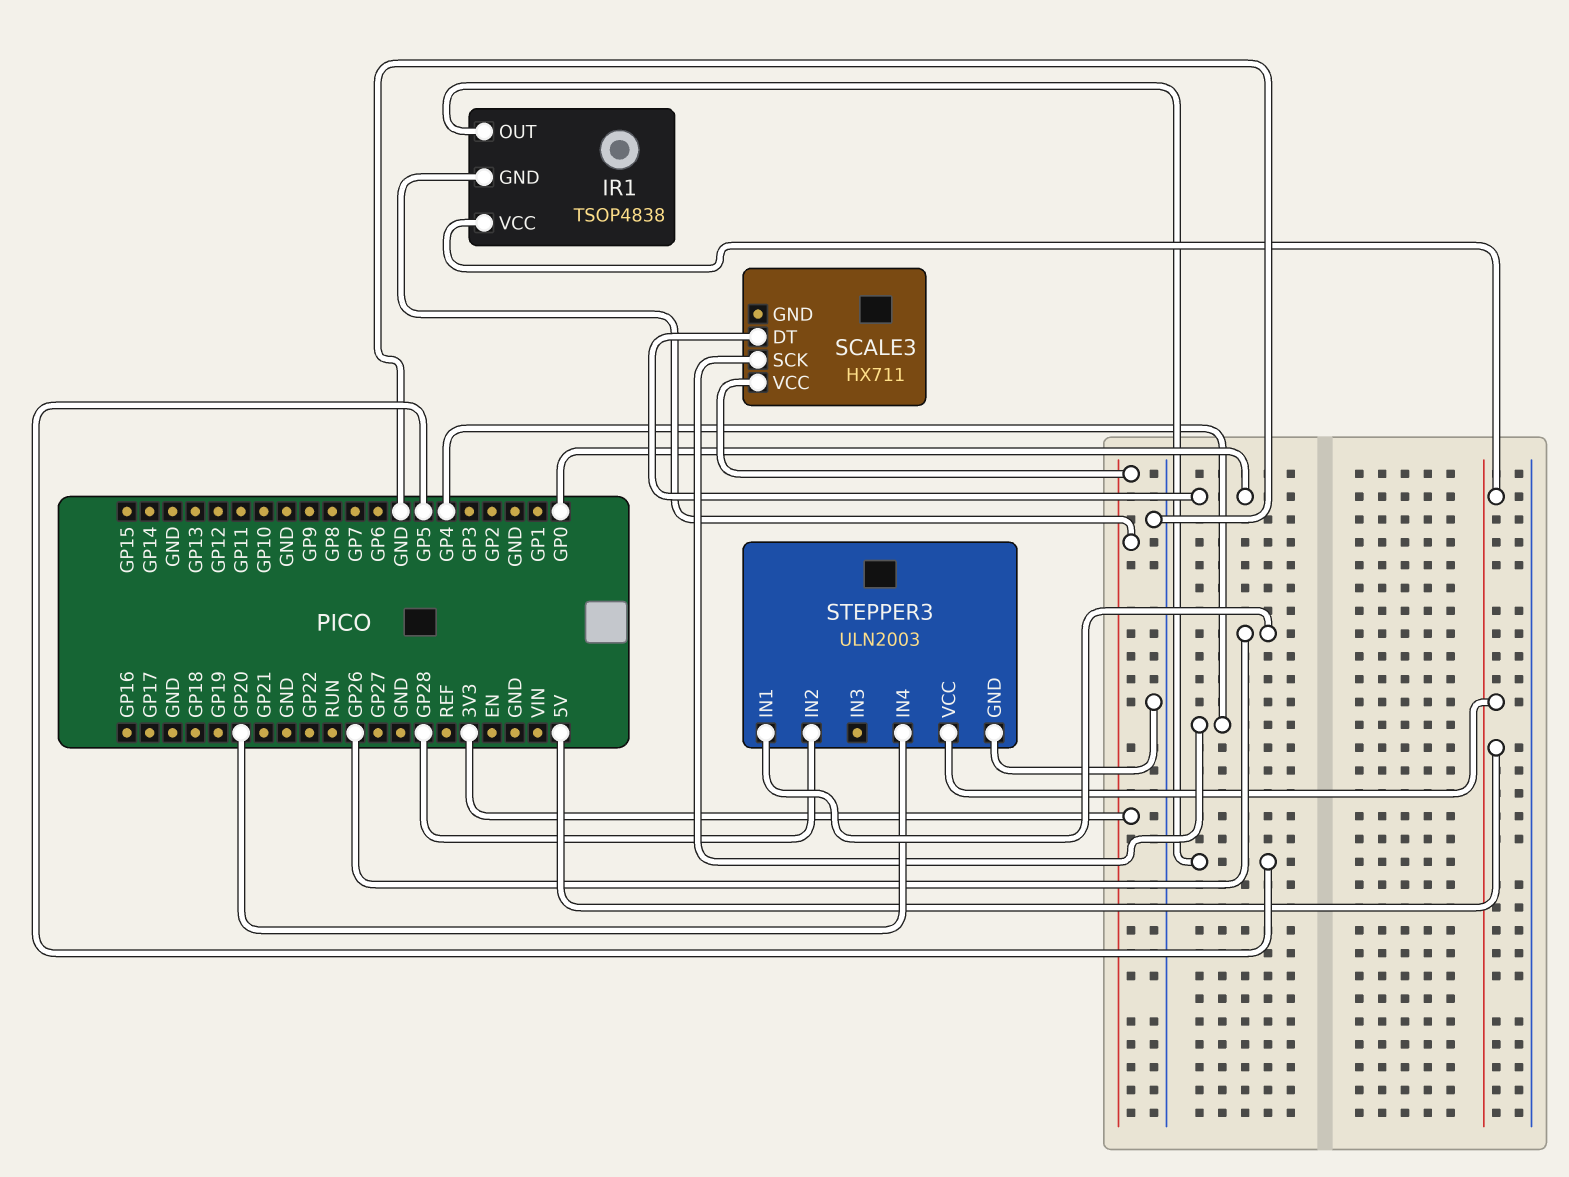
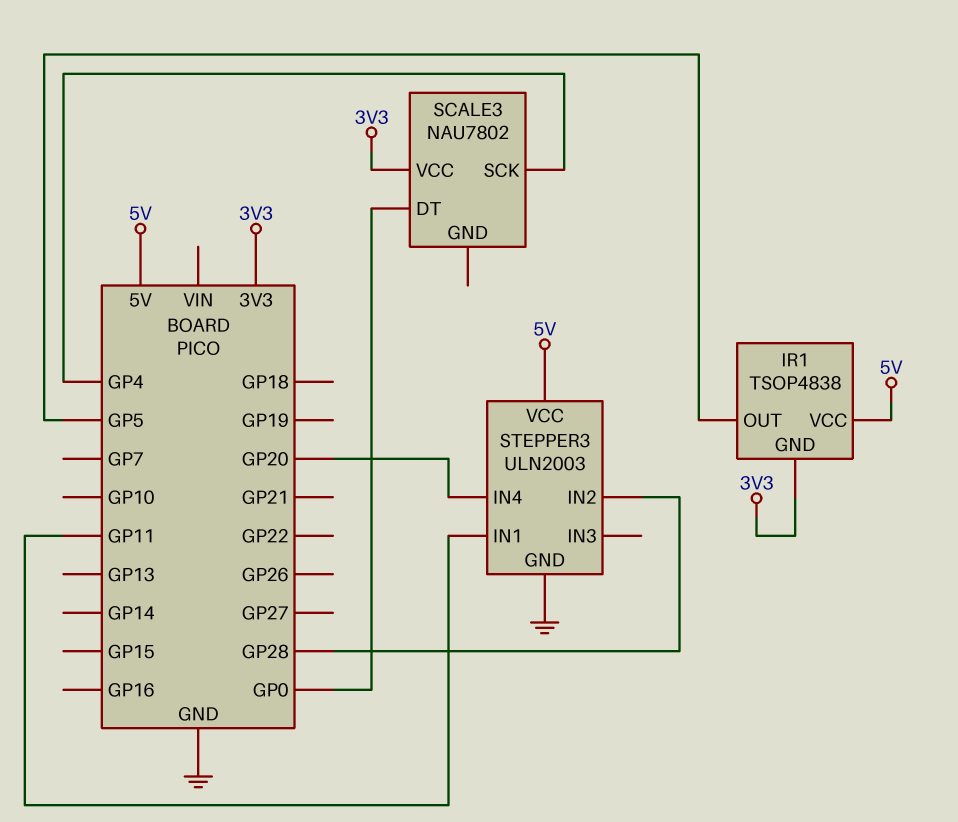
SCALE3: HX711 -> NAU7802
STEPPER3 pin IN1: GP26 -> GP11

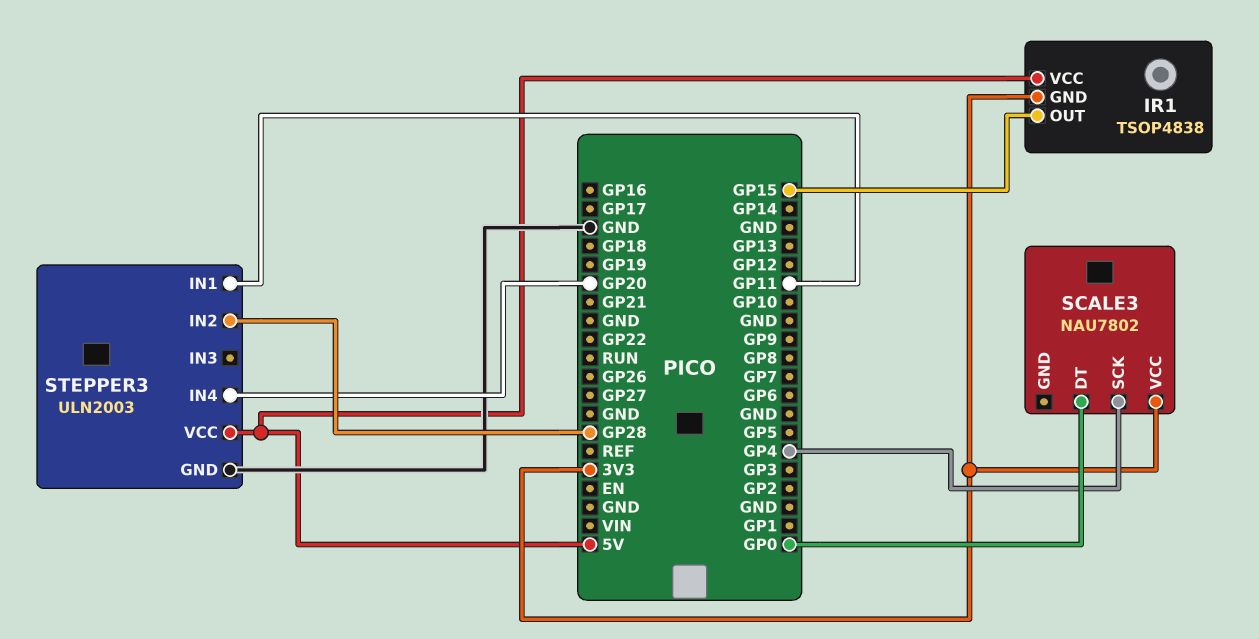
IR1 pin OUT: GP5 -> GP15

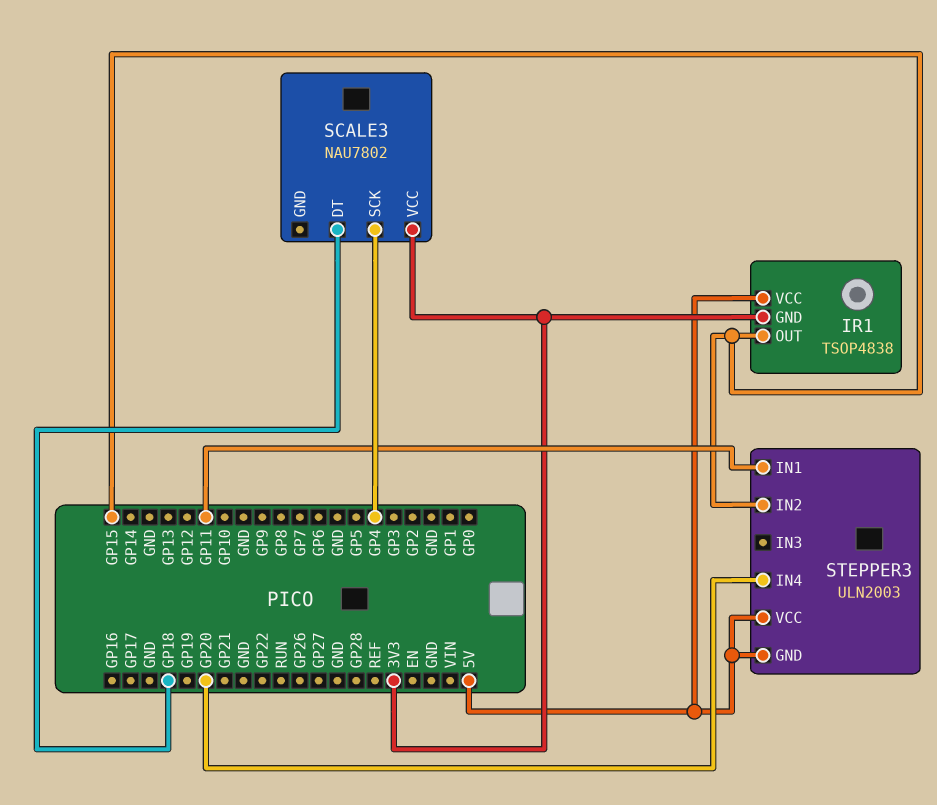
SCALE3 pin DT: GP0 -> GP18
STEPPER3 pin GND: GND -> 5V
STEPPER3 pin IN2: GP28 -> GP15

